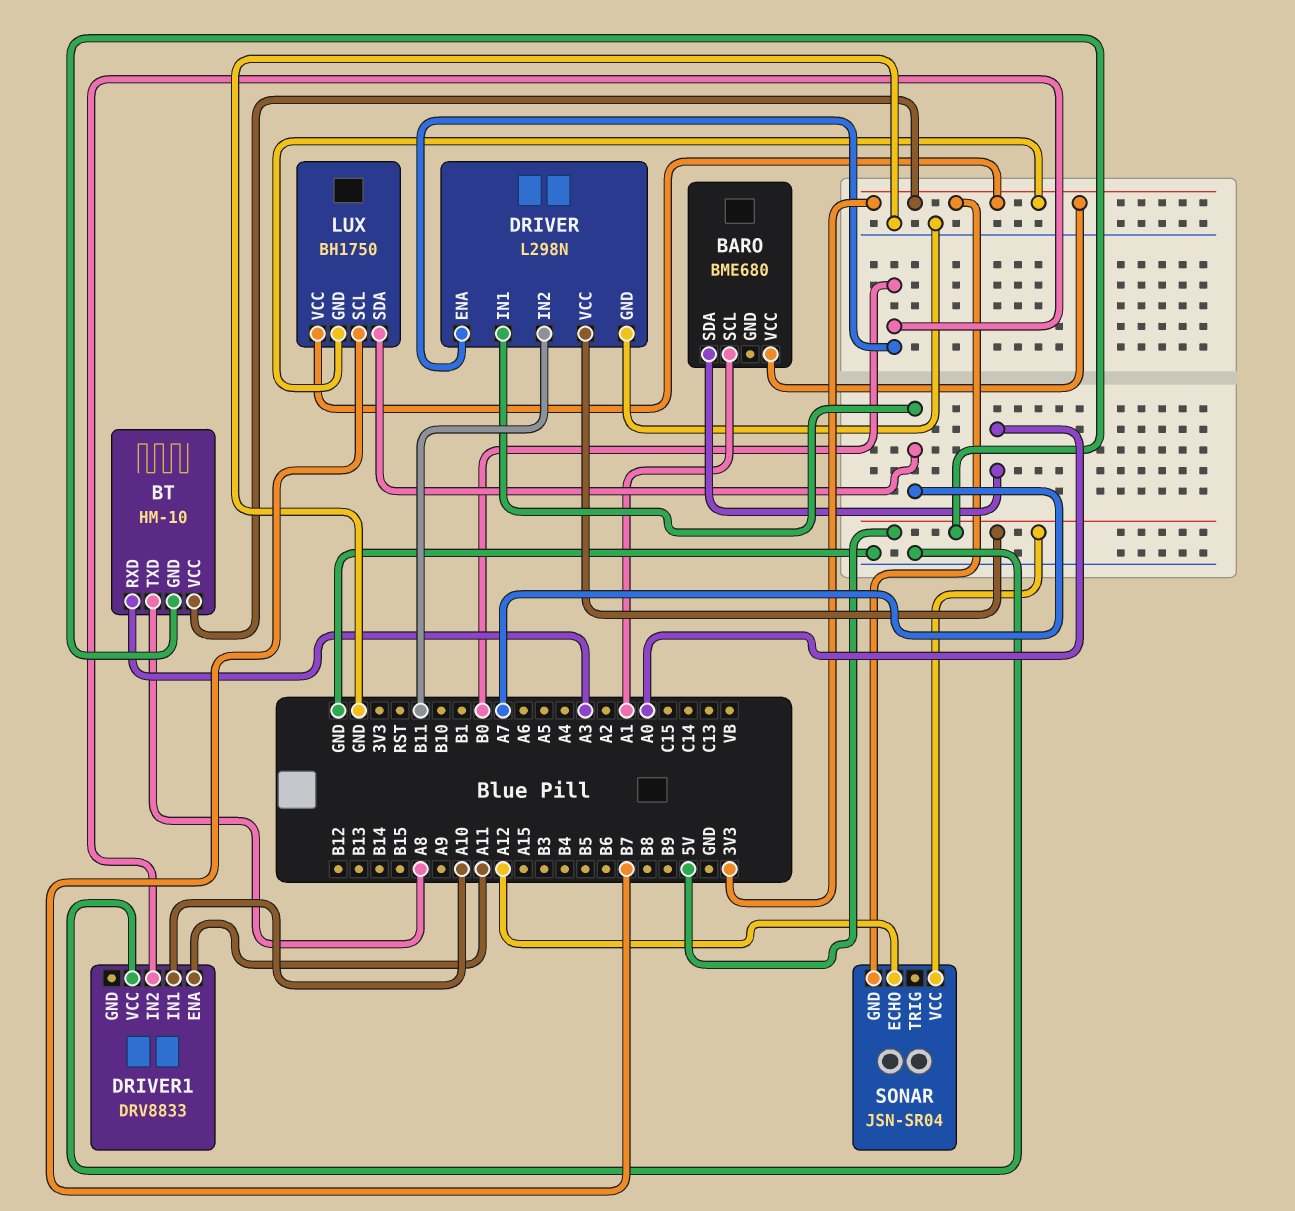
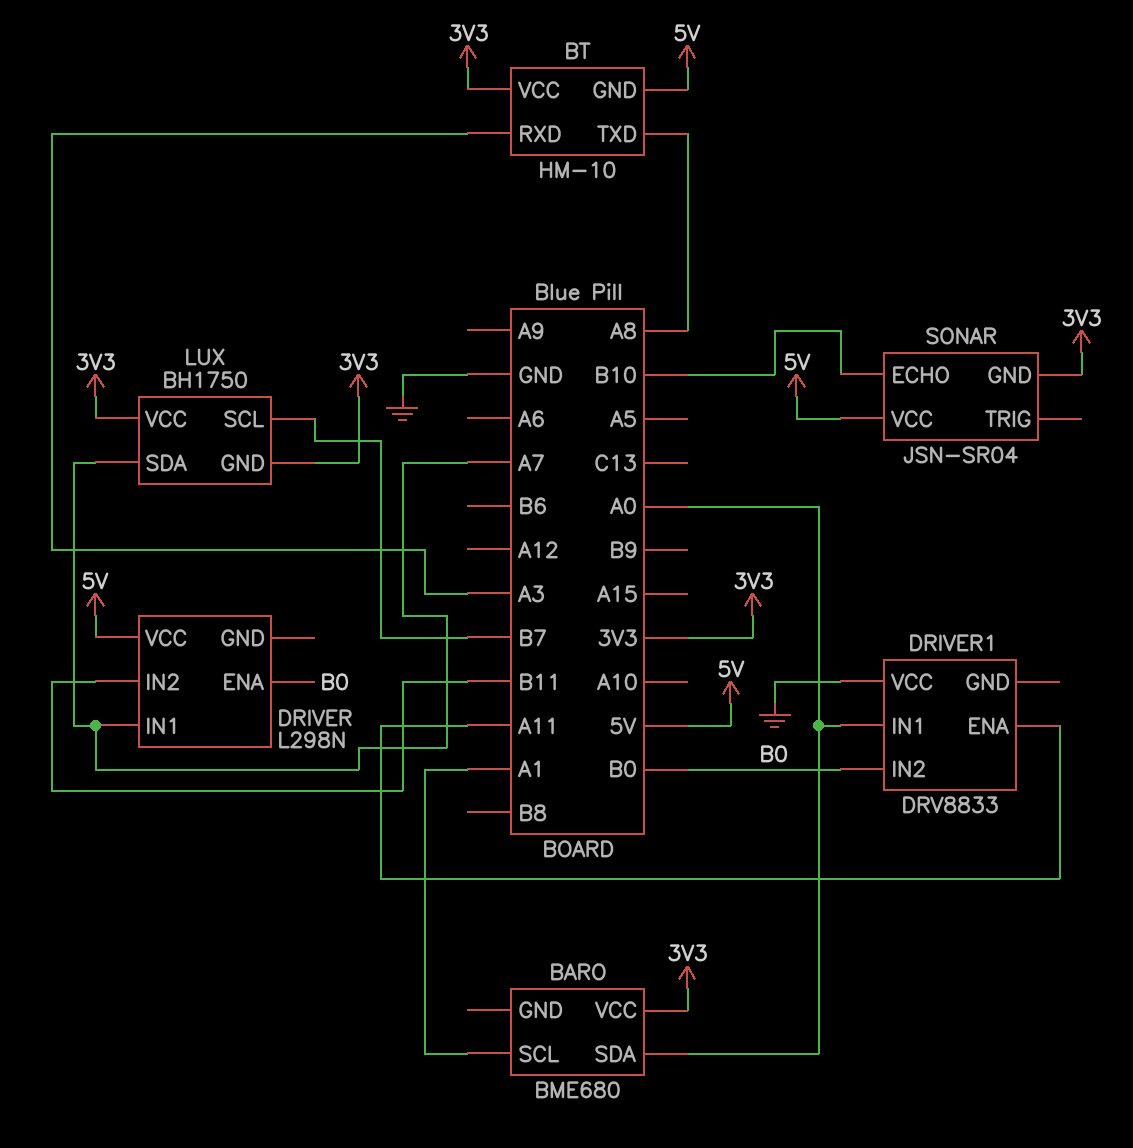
DRIVER pin GND: GND -> none
DRIVER1 pin IN1: A10 -> A0
SONAR pin ECHO: A12 -> B10

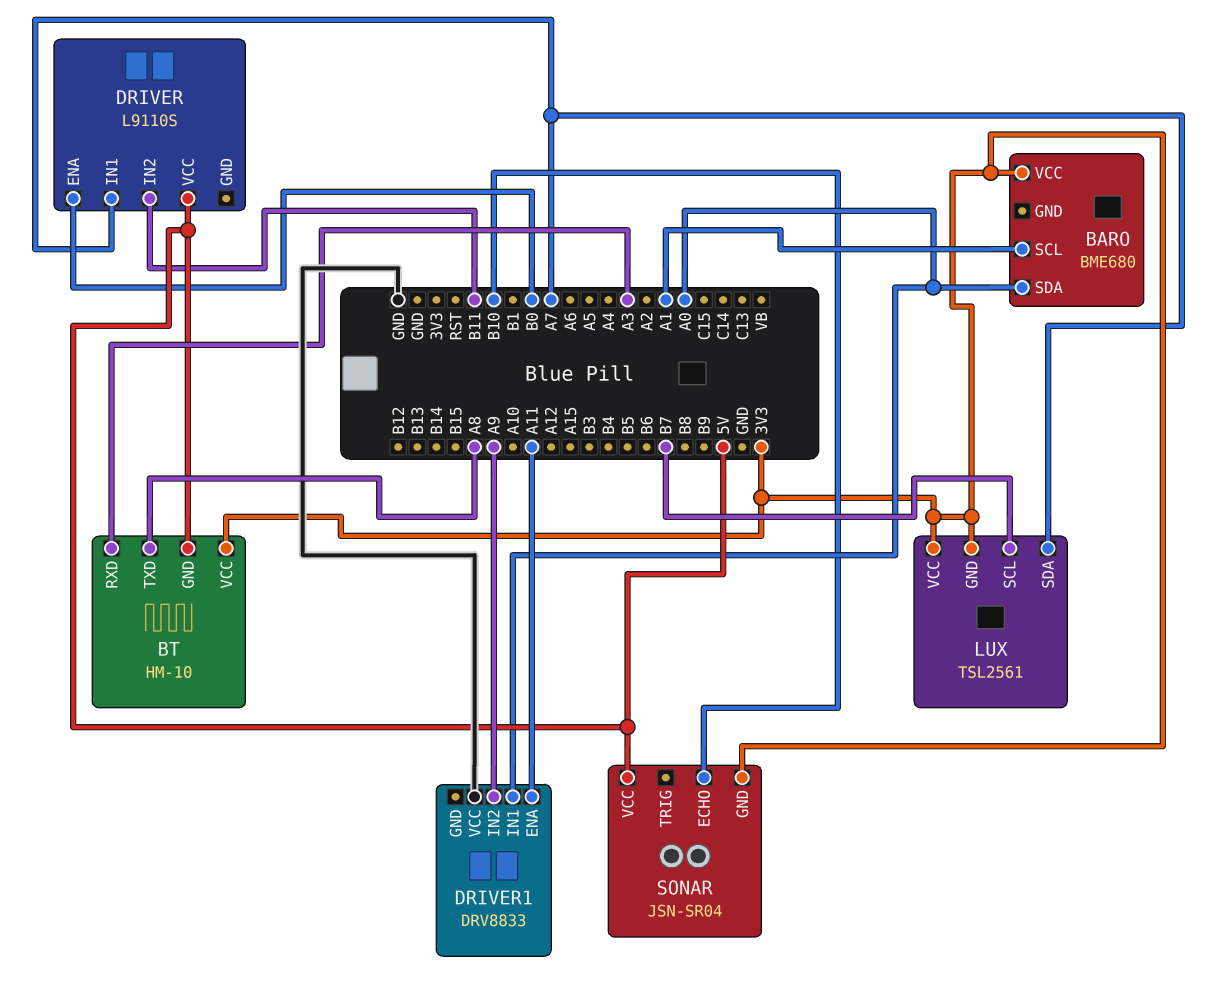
DRIVER: L298N -> L9110S
DRIVER1 pin IN2: B0 -> A9
LUX: BH1750 -> TSL2561

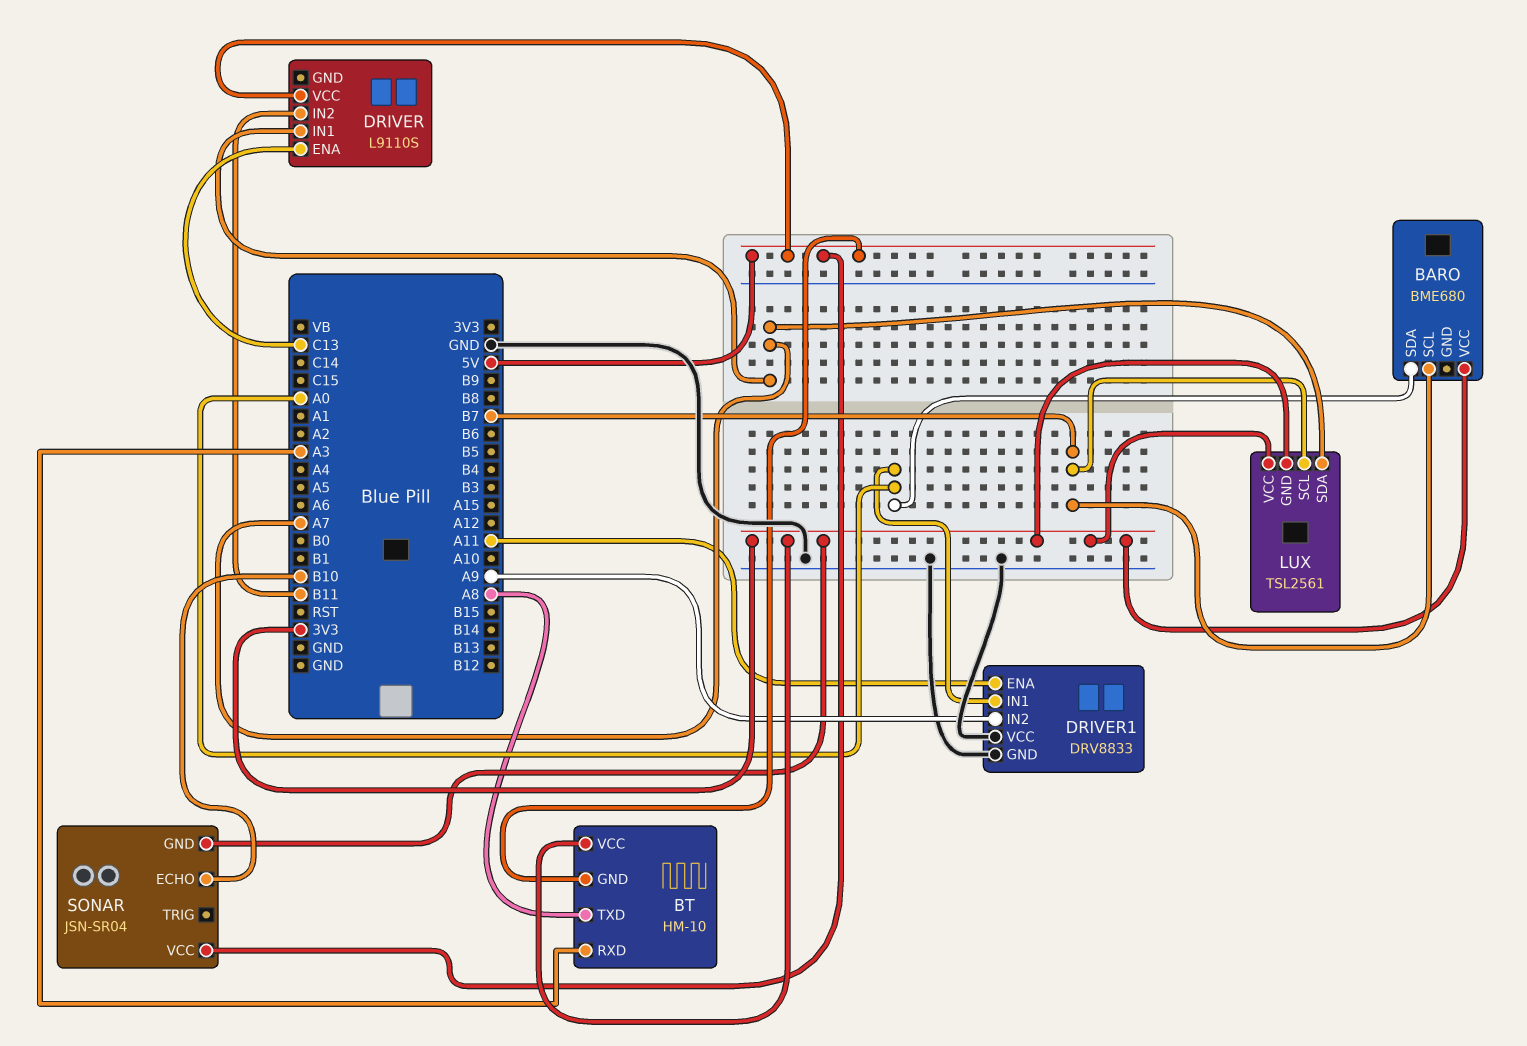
BARO pin SCL: A1 -> B7
DRIVER pin ENA: B0 -> C13
DRIVER1 pin GND: none -> GND

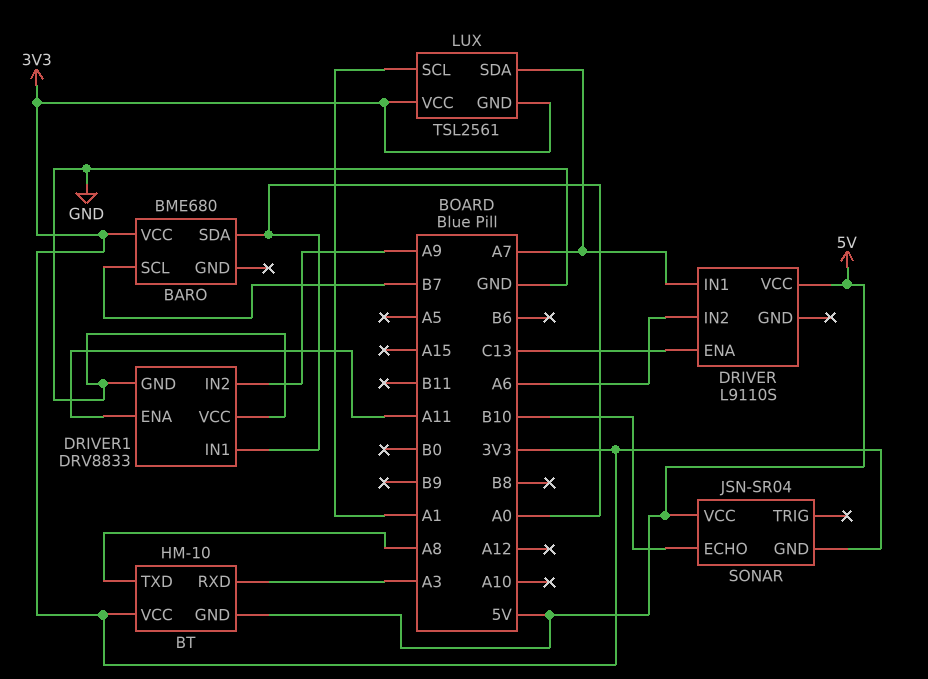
DRIVER pin IN2: B11 -> A6
LUX pin SCL: B7 -> A1

